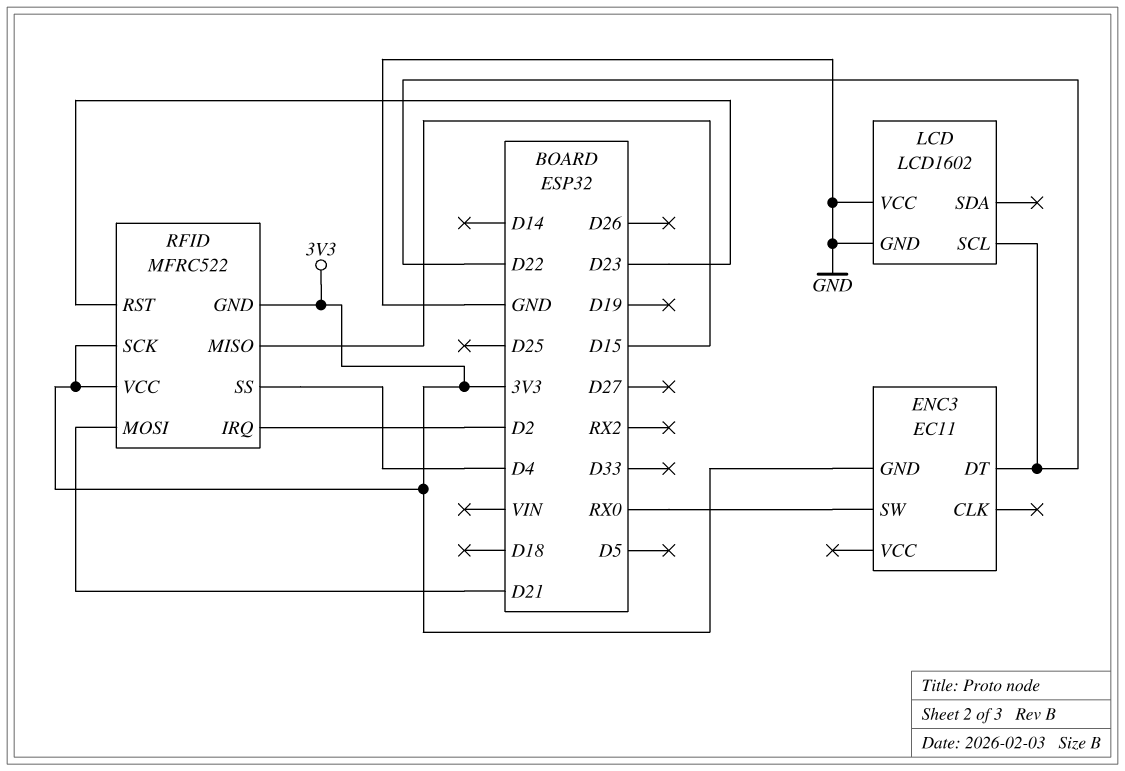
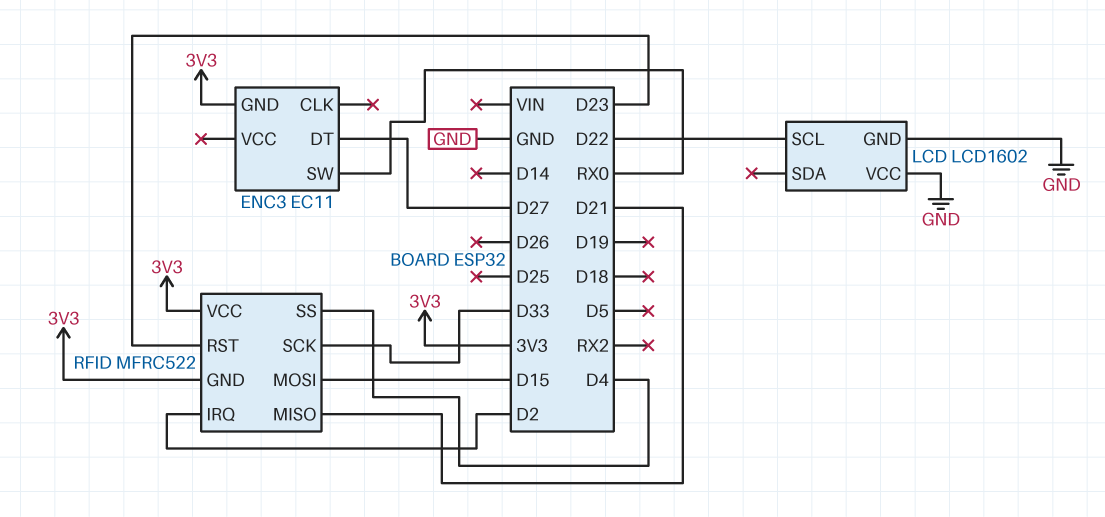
ENC3 pin DT: D22 -> D27
RFID pin MISO: D15 -> D21
RFID pin MOSI: D21 -> D15
RFID pin SCK: 3V3 -> D33

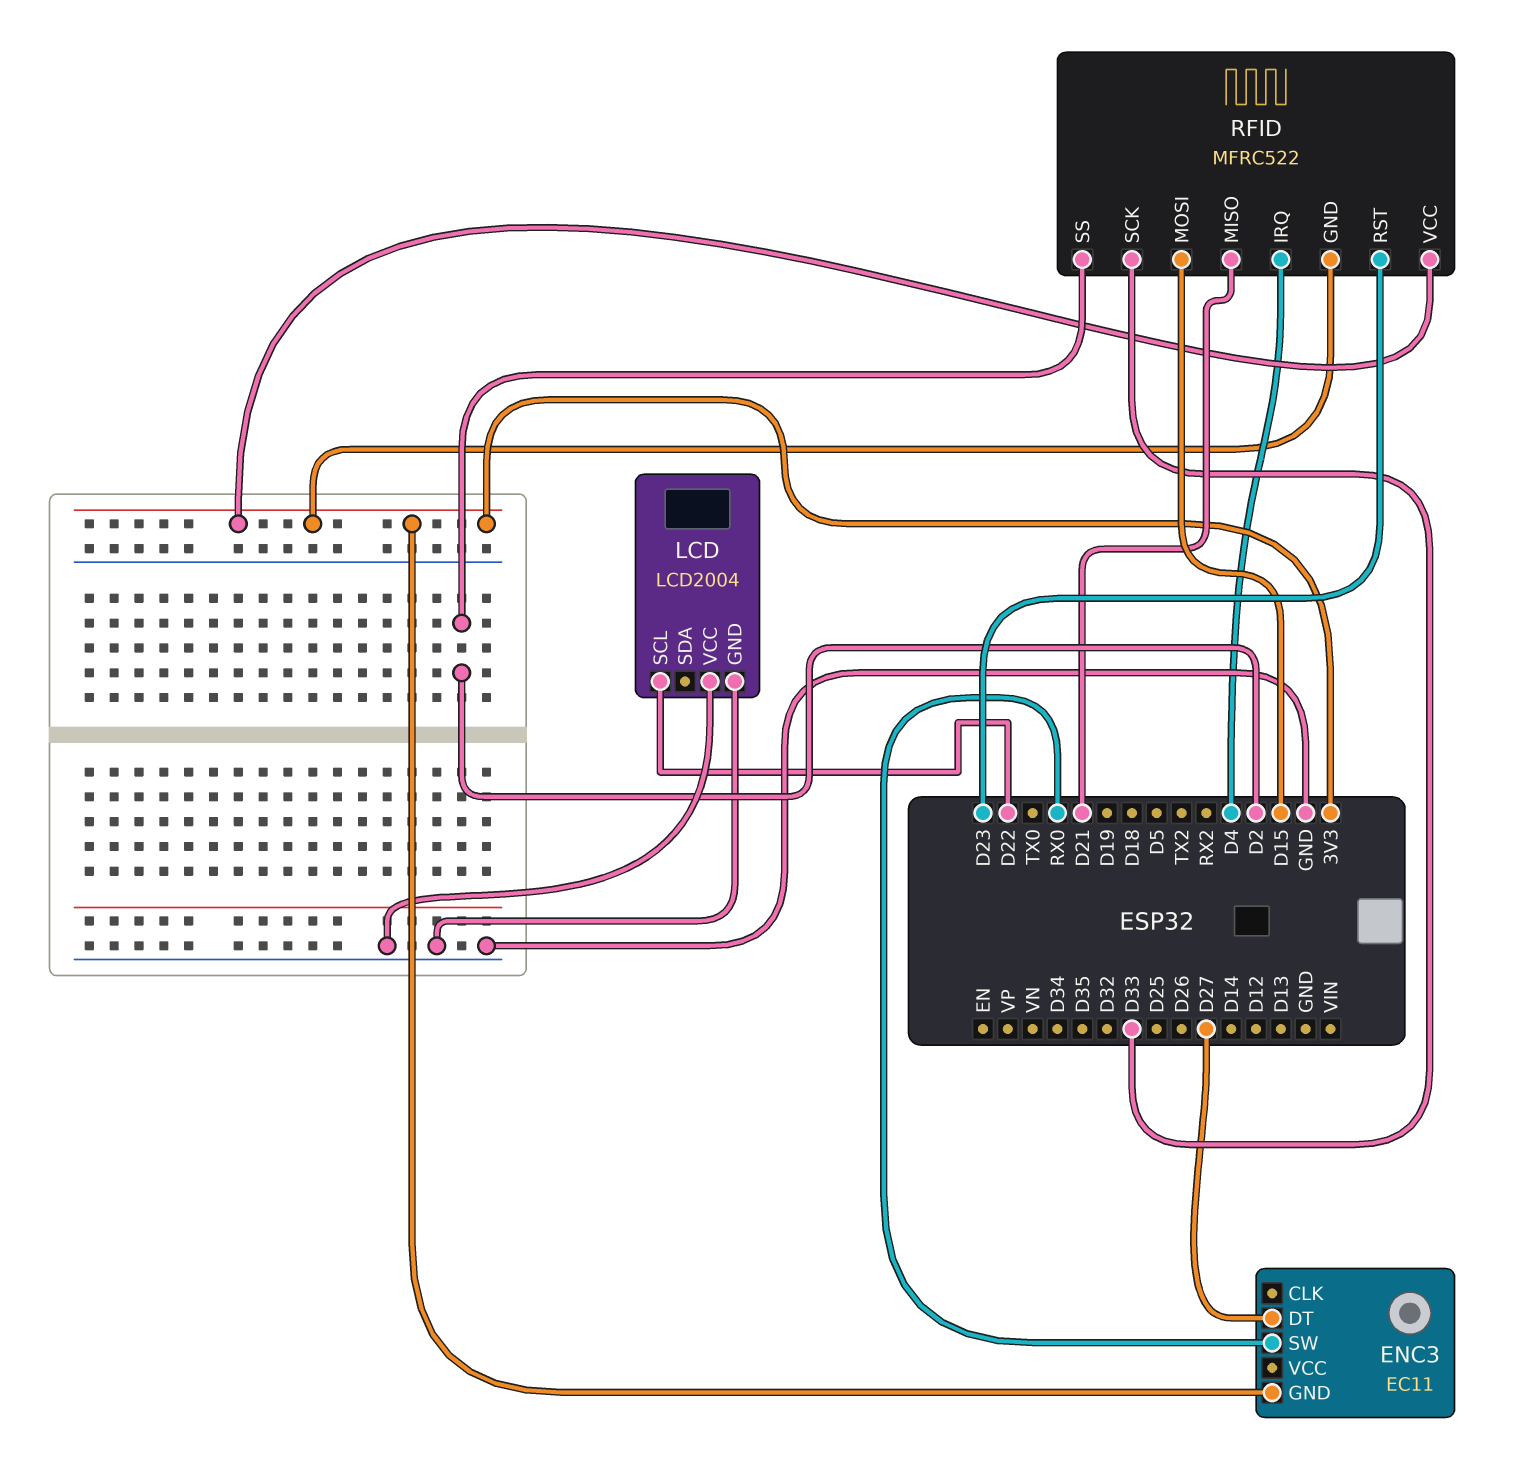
LCD: LCD1602 -> LCD2004
RFID pin IRQ: D2 -> D4
RFID pin SS: D4 -> D2

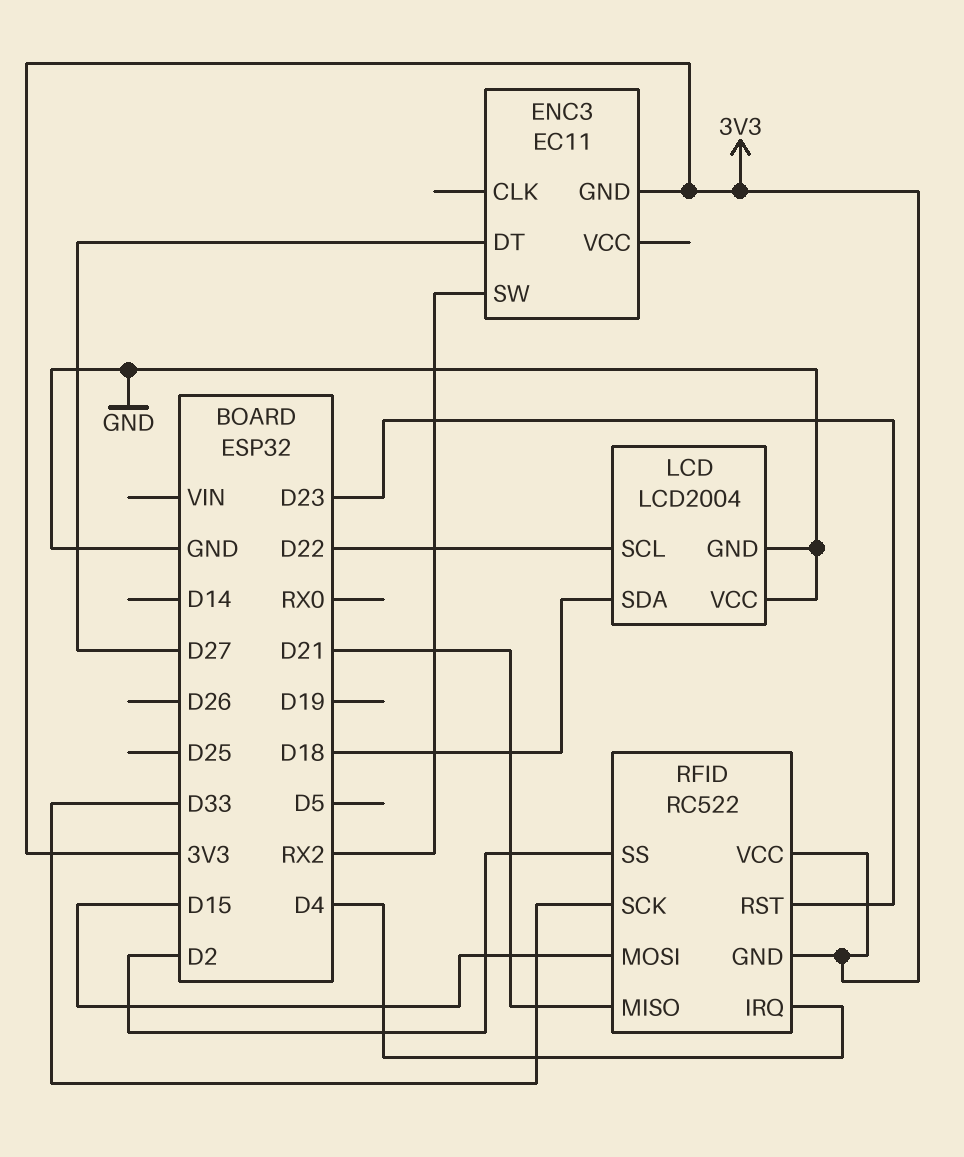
ENC3 pin SW: RX0 -> RX2
LCD pin SDA: none -> D18
RFID: MFRC522 -> RC522

